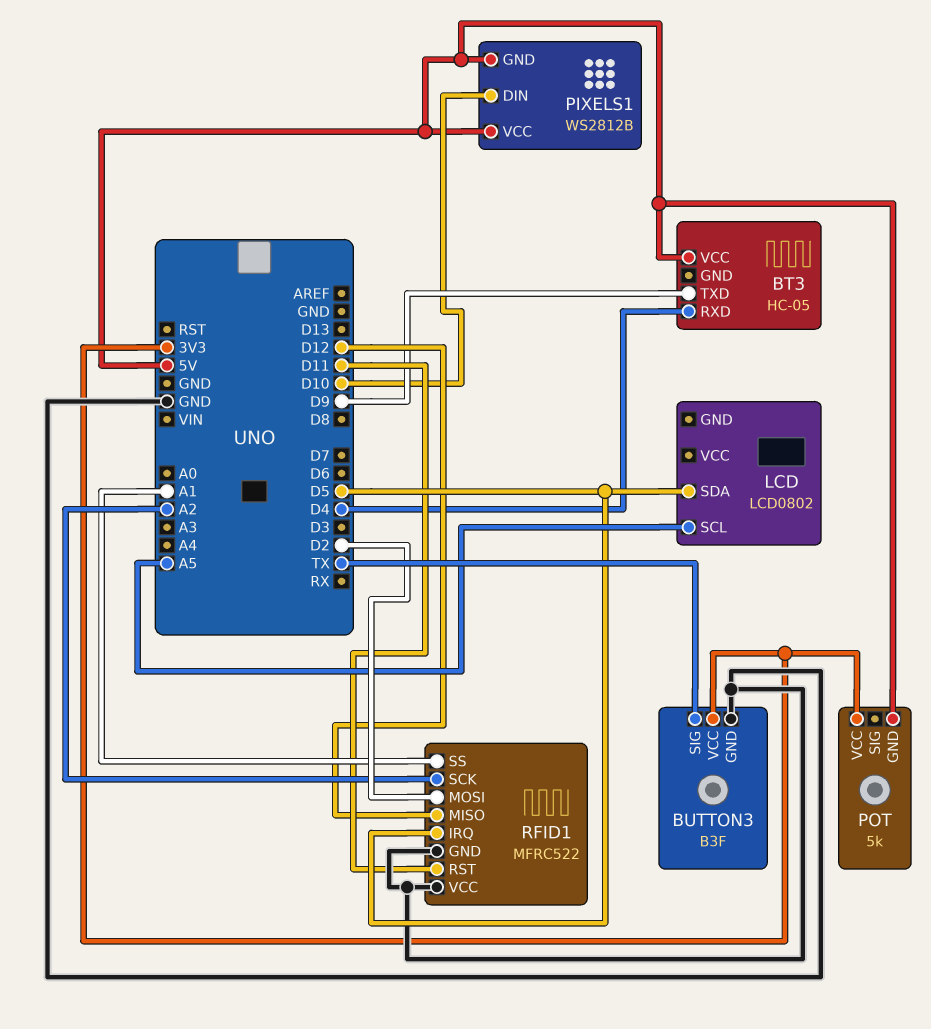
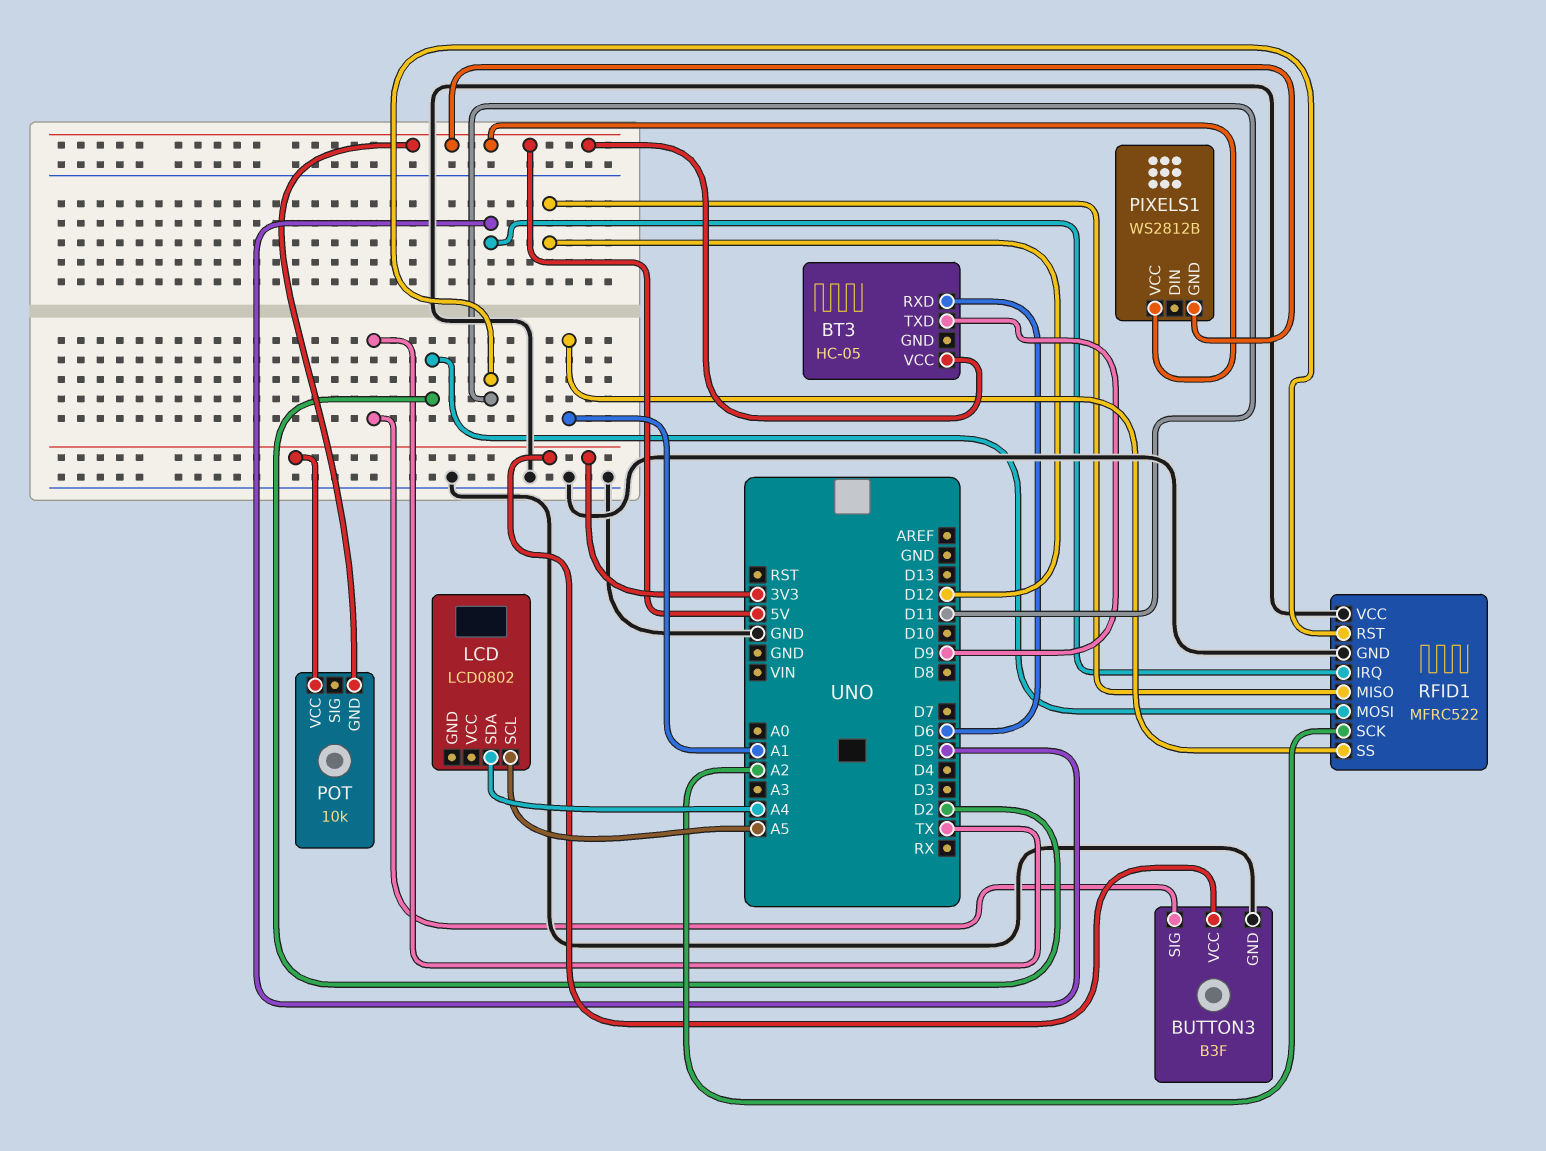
BT3 pin RXD: D4 -> D6
LCD pin SDA: D5 -> A4
PIXELS1 pin DIN: D10 -> none
POT: 5k -> 10k

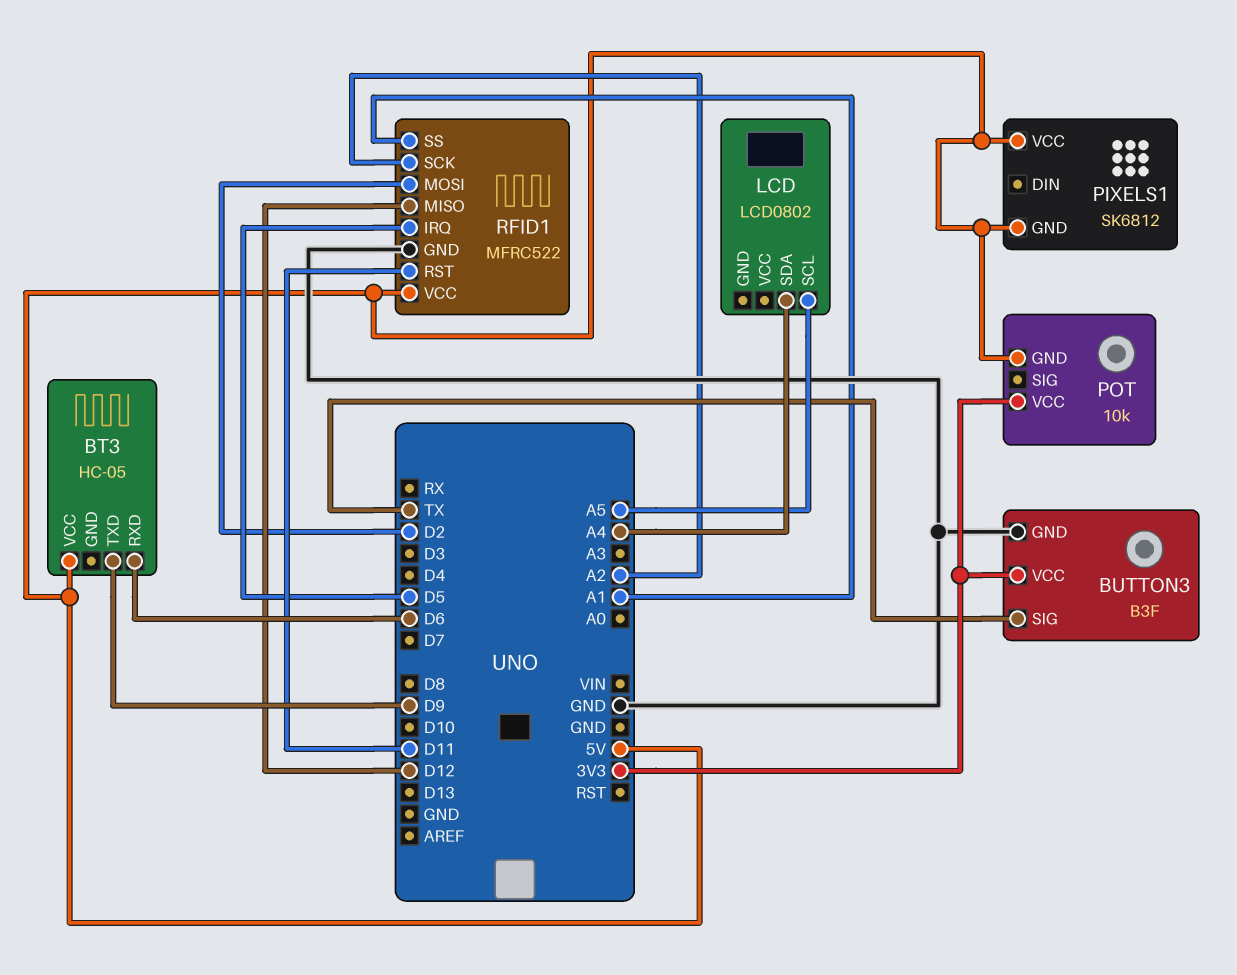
PIXELS1: WS2812B -> SK6812
RFID1 pin VCC: GND -> 5V

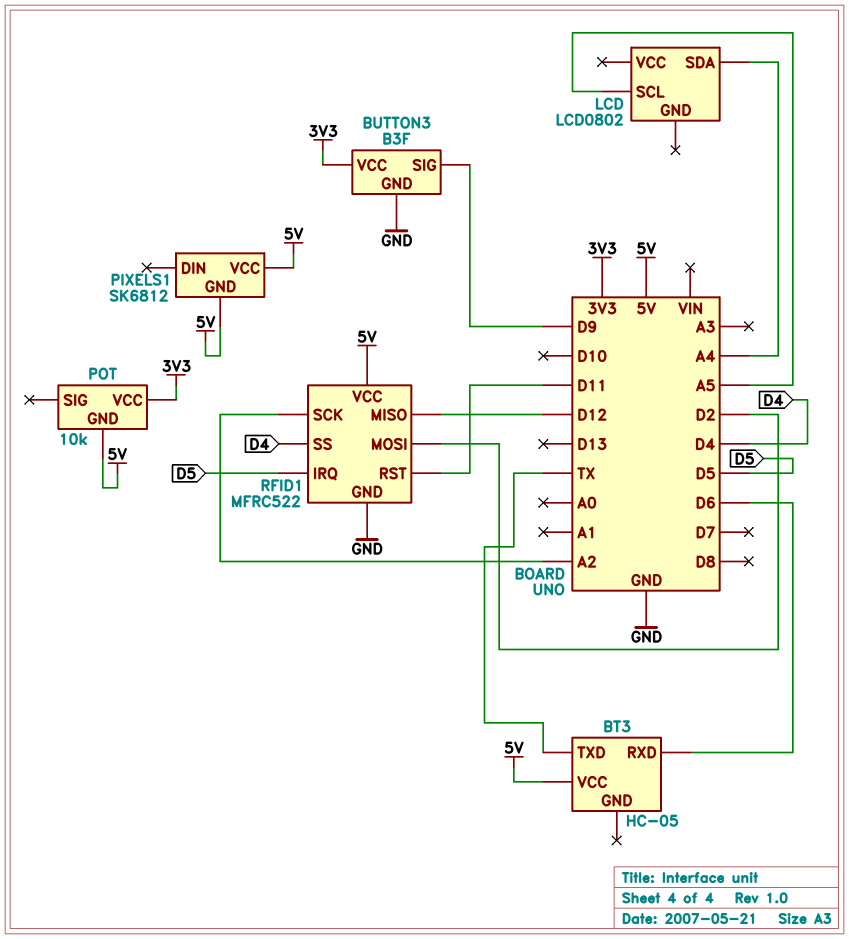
BT3 pin TXD: D9 -> TX
BUTTON3 pin SIG: TX -> D9
RFID1 pin SS: A1 -> D4

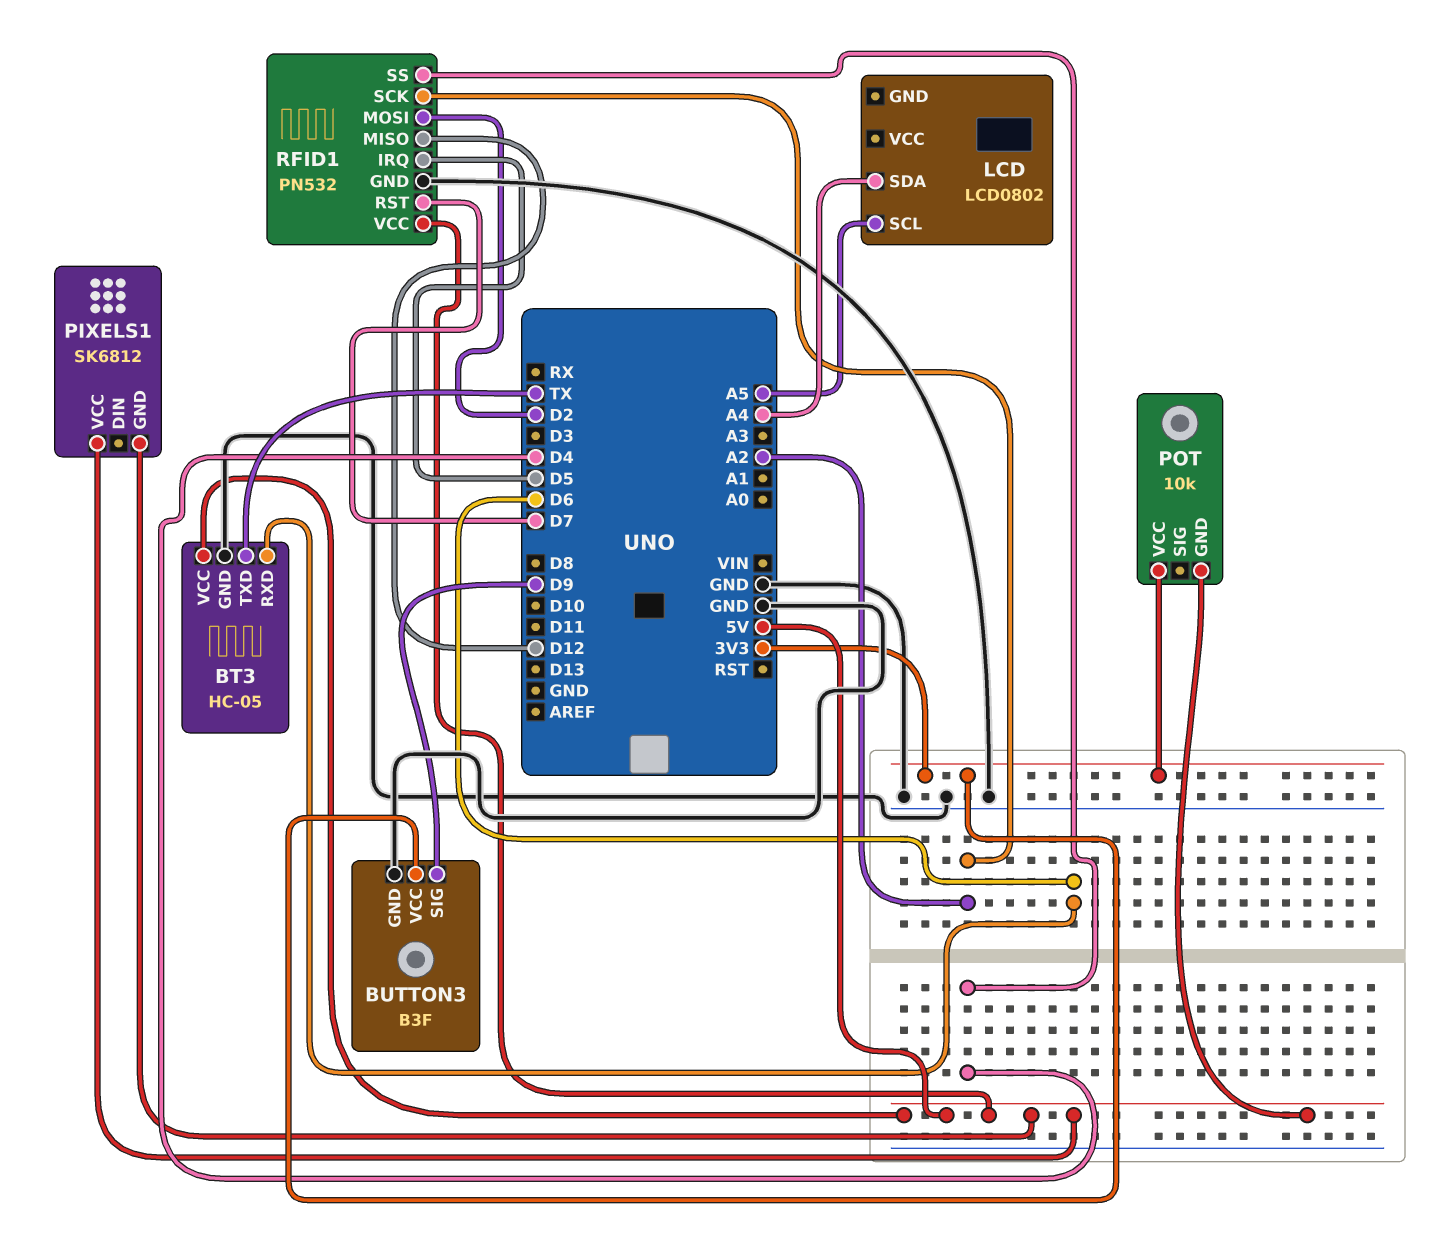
BT3 pin GND: none -> GND
RFID1: MFRC522 -> PN532
RFID1 pin RST: D11 -> D7

